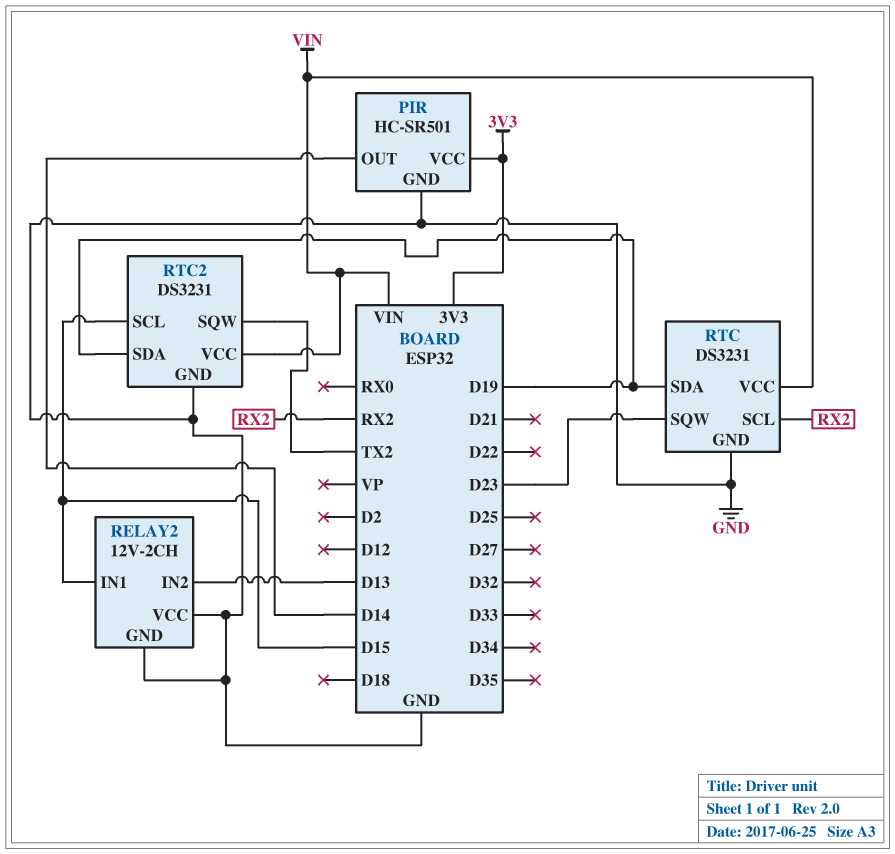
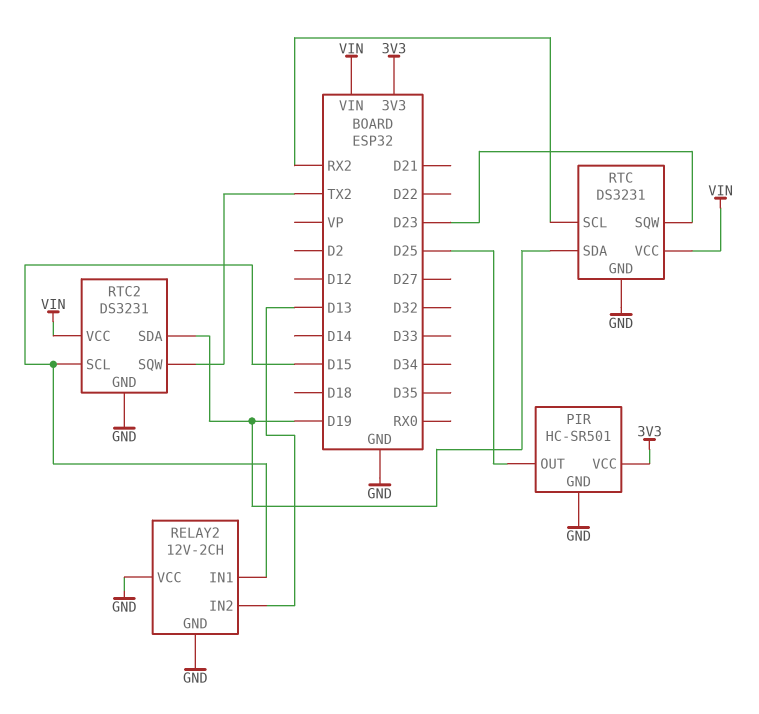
PIR pin OUT: D14 -> D25

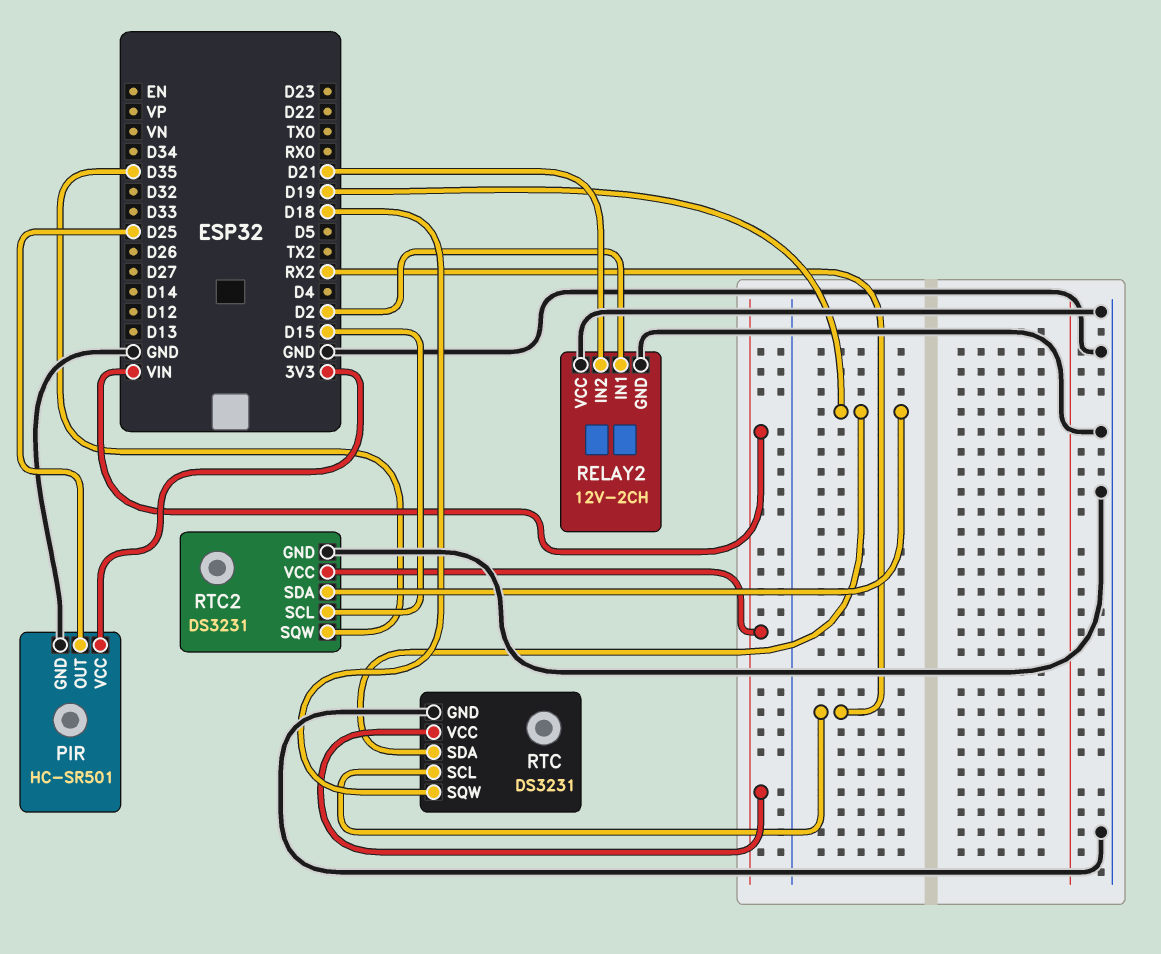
RELAY2 pin IN1: D15 -> D2
RELAY2 pin IN2: D13 -> D21
RTC pin SQW: D23 -> D18
RTC2 pin SQW: TX2 -> D35

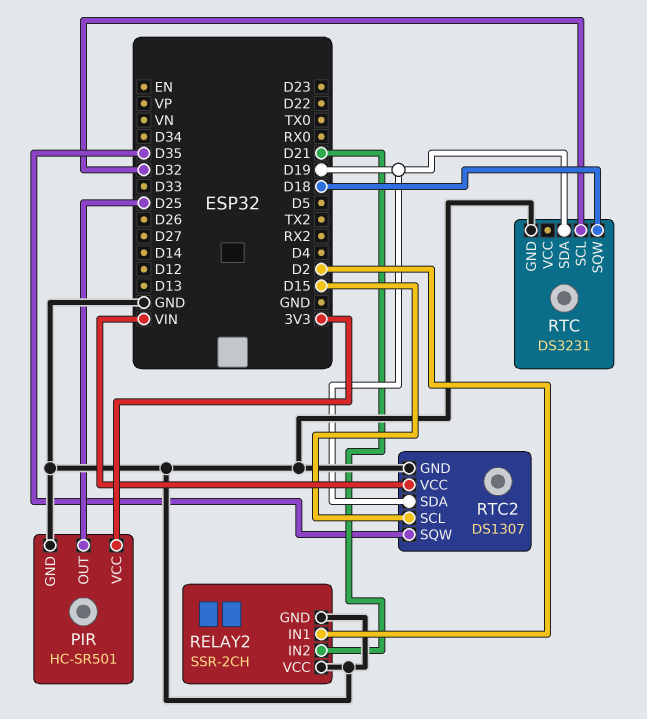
RELAY2: 12V-2CH -> SSR-2CH
RTC pin SCL: RX2 -> D32
RTC pin VCC: VIN -> none
RTC2: DS3231 -> DS1307

